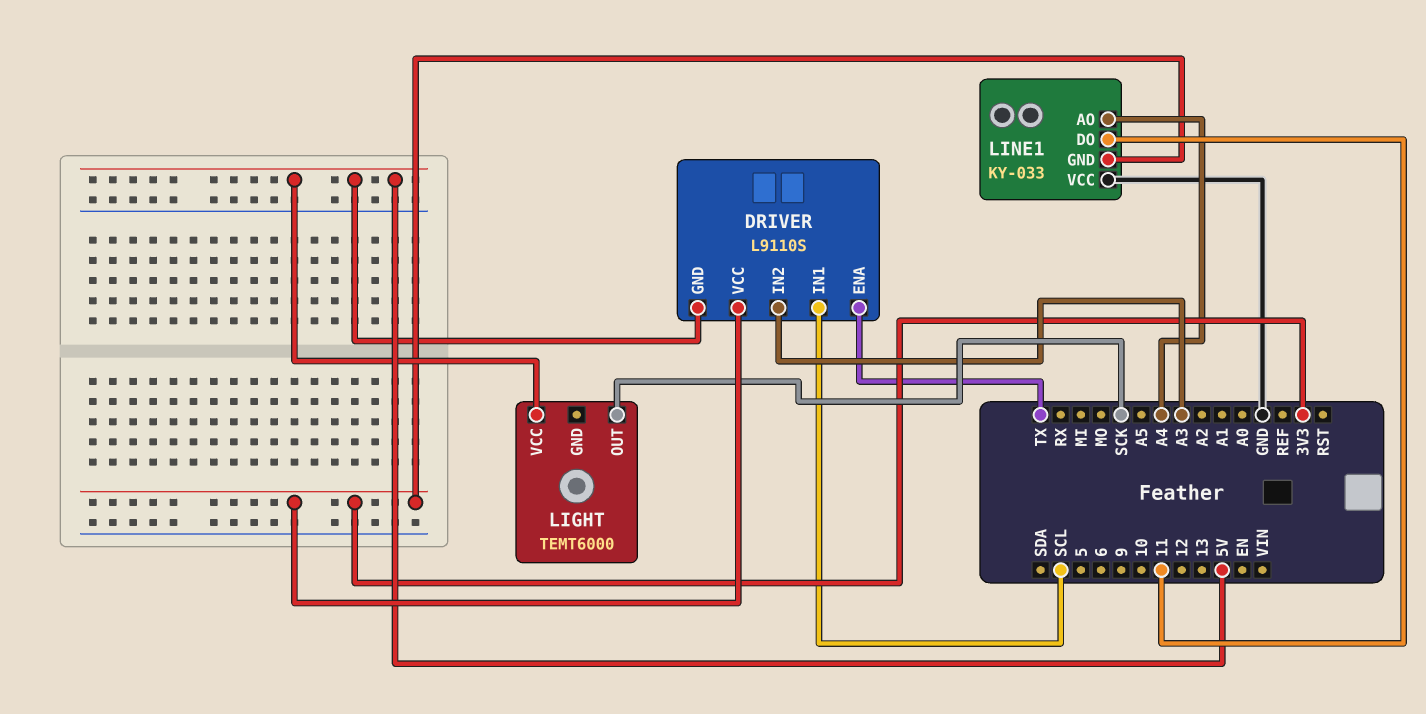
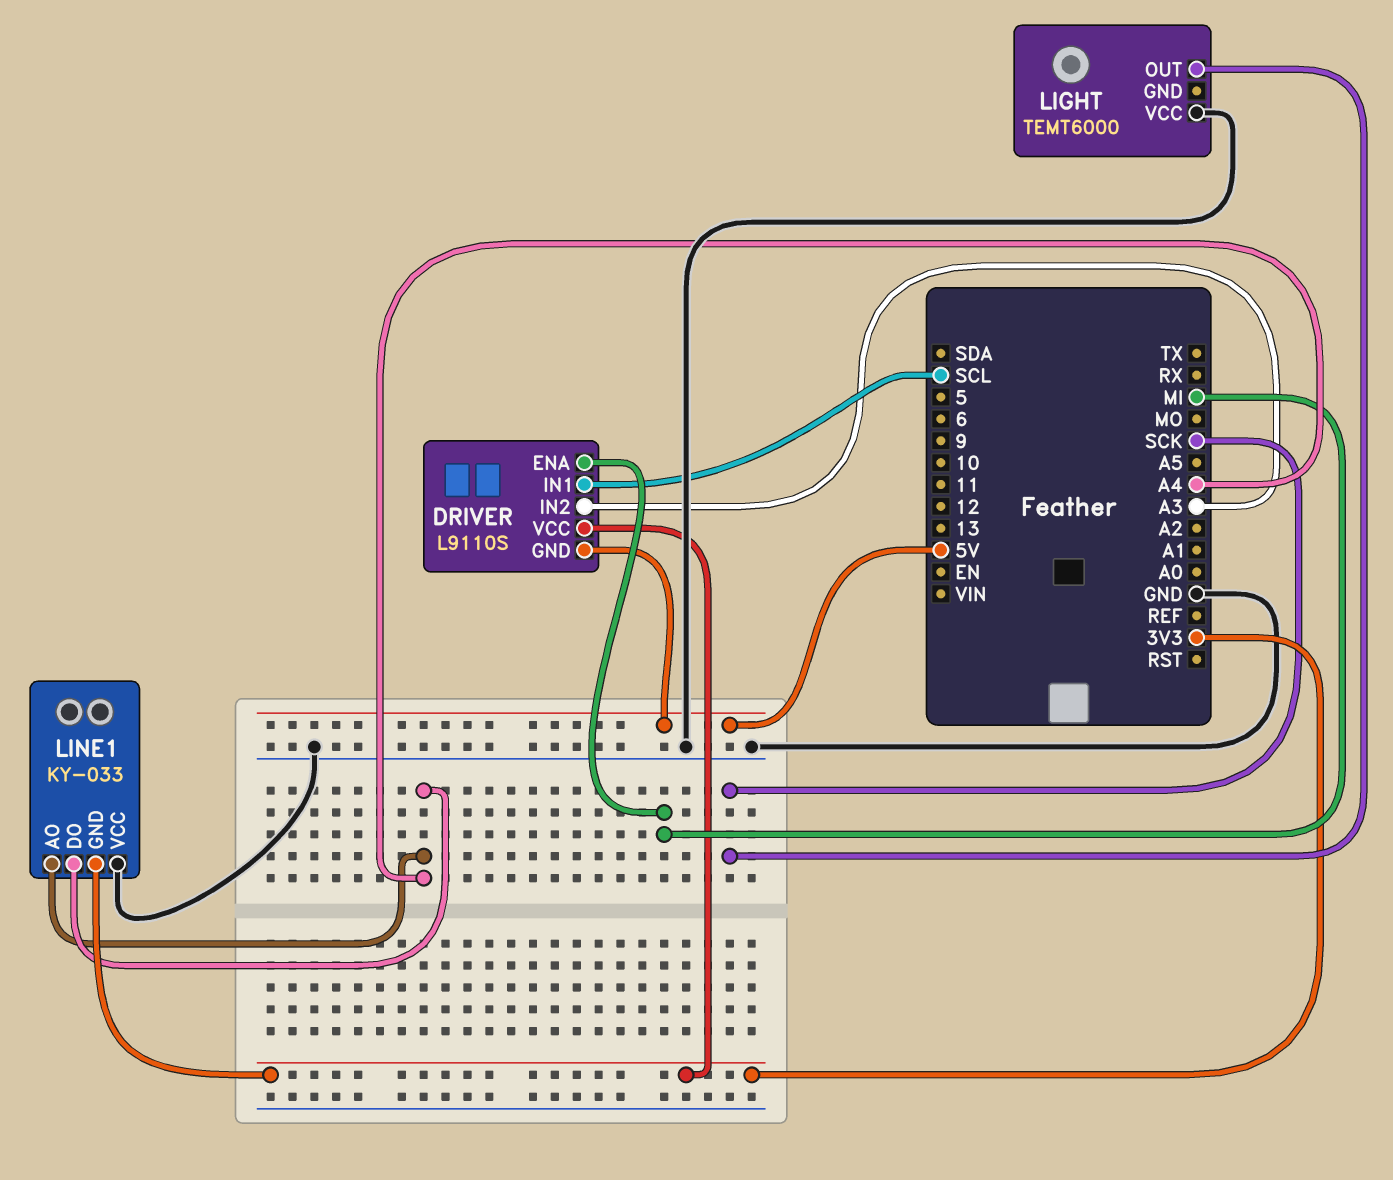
DRIVER pin ENA: TX -> MI
LIGHT pin VCC: 5V -> GND
LINE1 pin DO: 11 -> A4

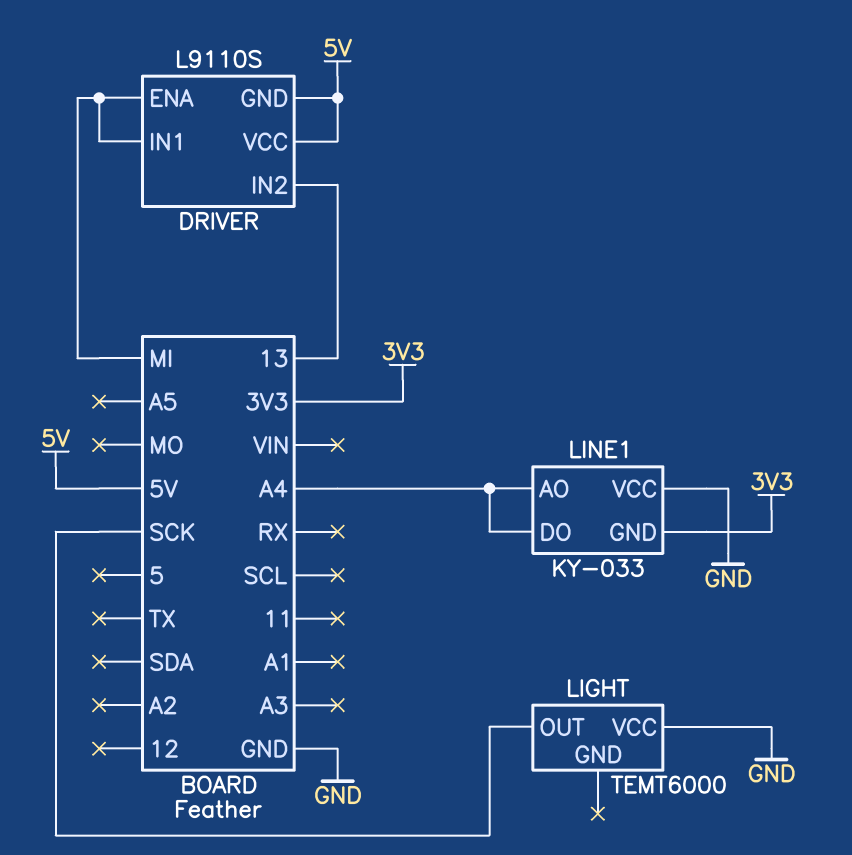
DRIVER pin IN1: SCL -> MI
DRIVER pin IN2: A3 -> 13
DRIVER pin VCC: 3V3 -> 5V

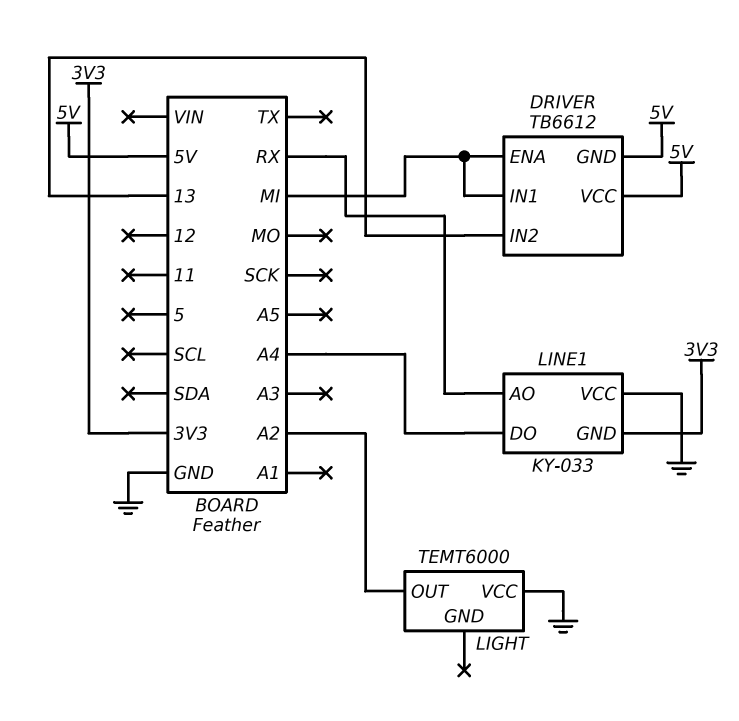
DRIVER: L9110S -> TB6612
LIGHT pin OUT: SCK -> A2
LINE1 pin AO: A4 -> RX

